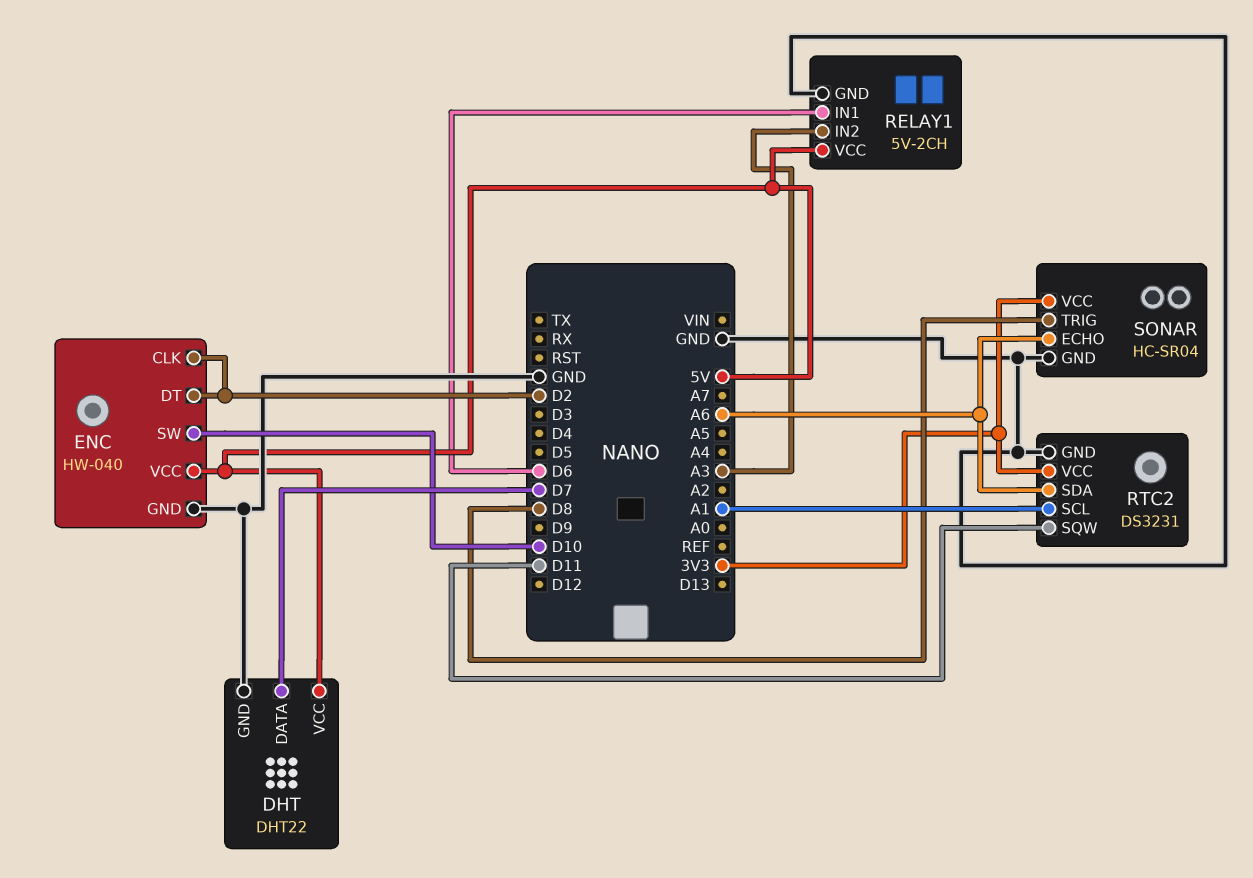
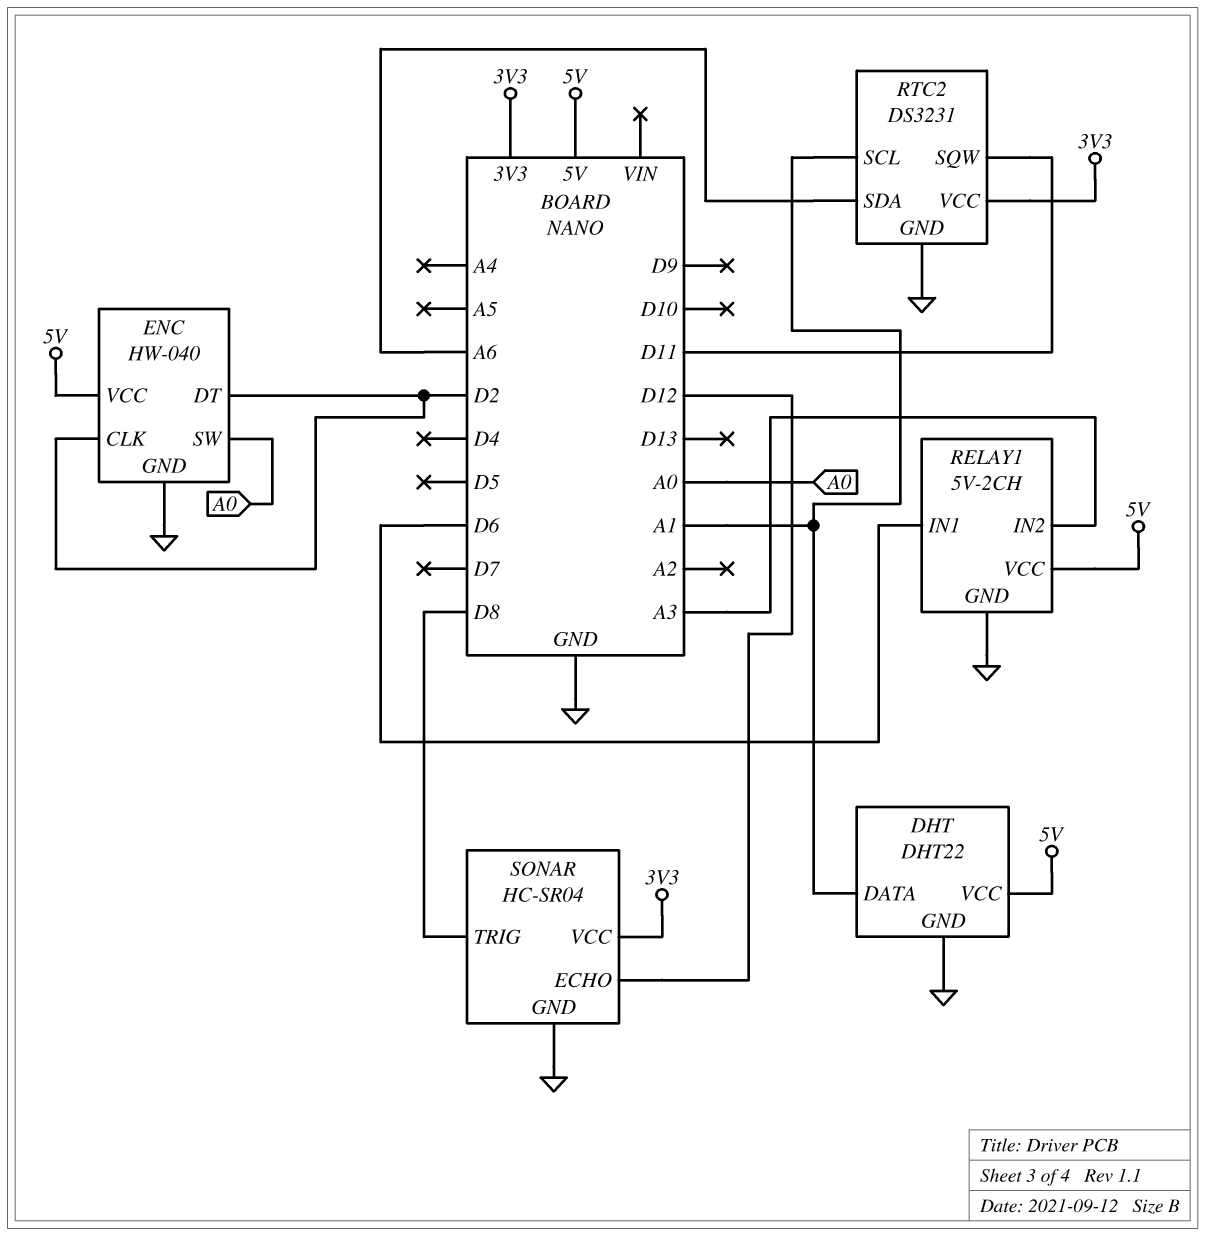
DHT pin DATA: D7 -> A1
ENC pin SW: D10 -> A0
SONAR pin ECHO: A6 -> D12

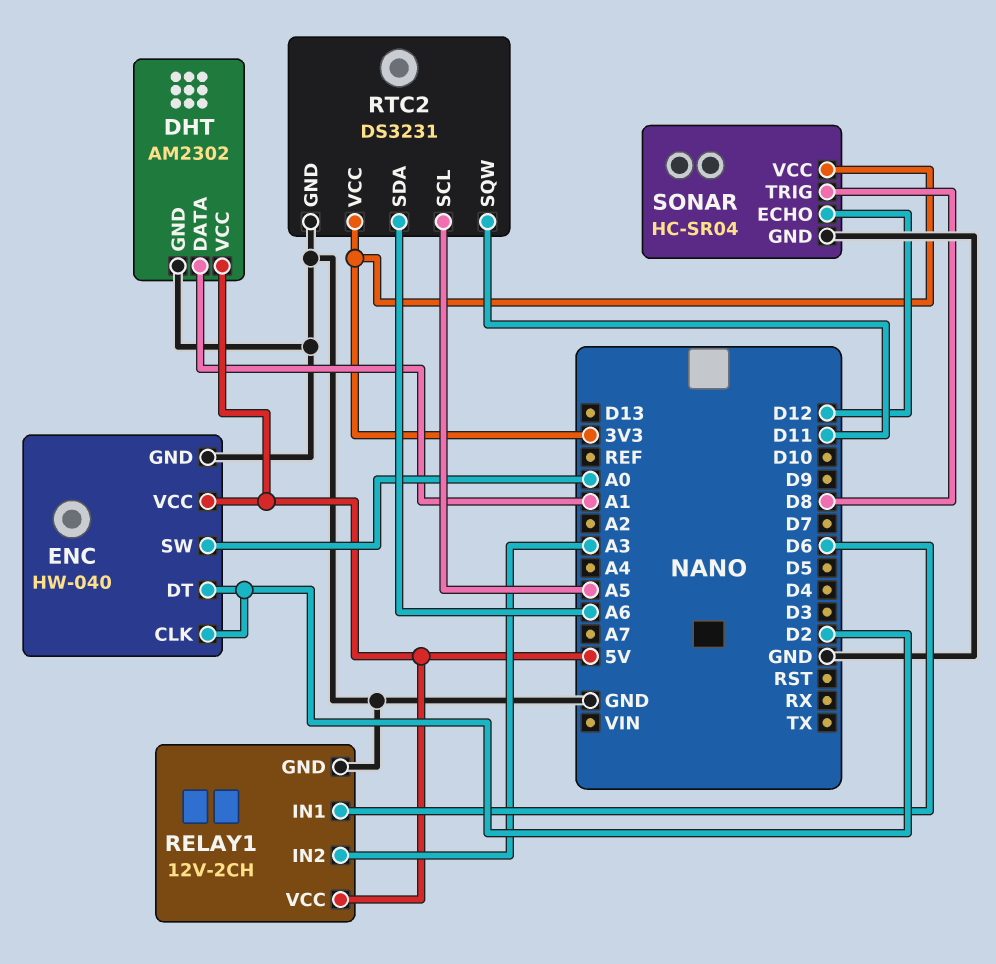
DHT: DHT22 -> AM2302
RELAY1: 5V-2CH -> 12V-2CH
RTC2 pin SCL: A1 -> A5

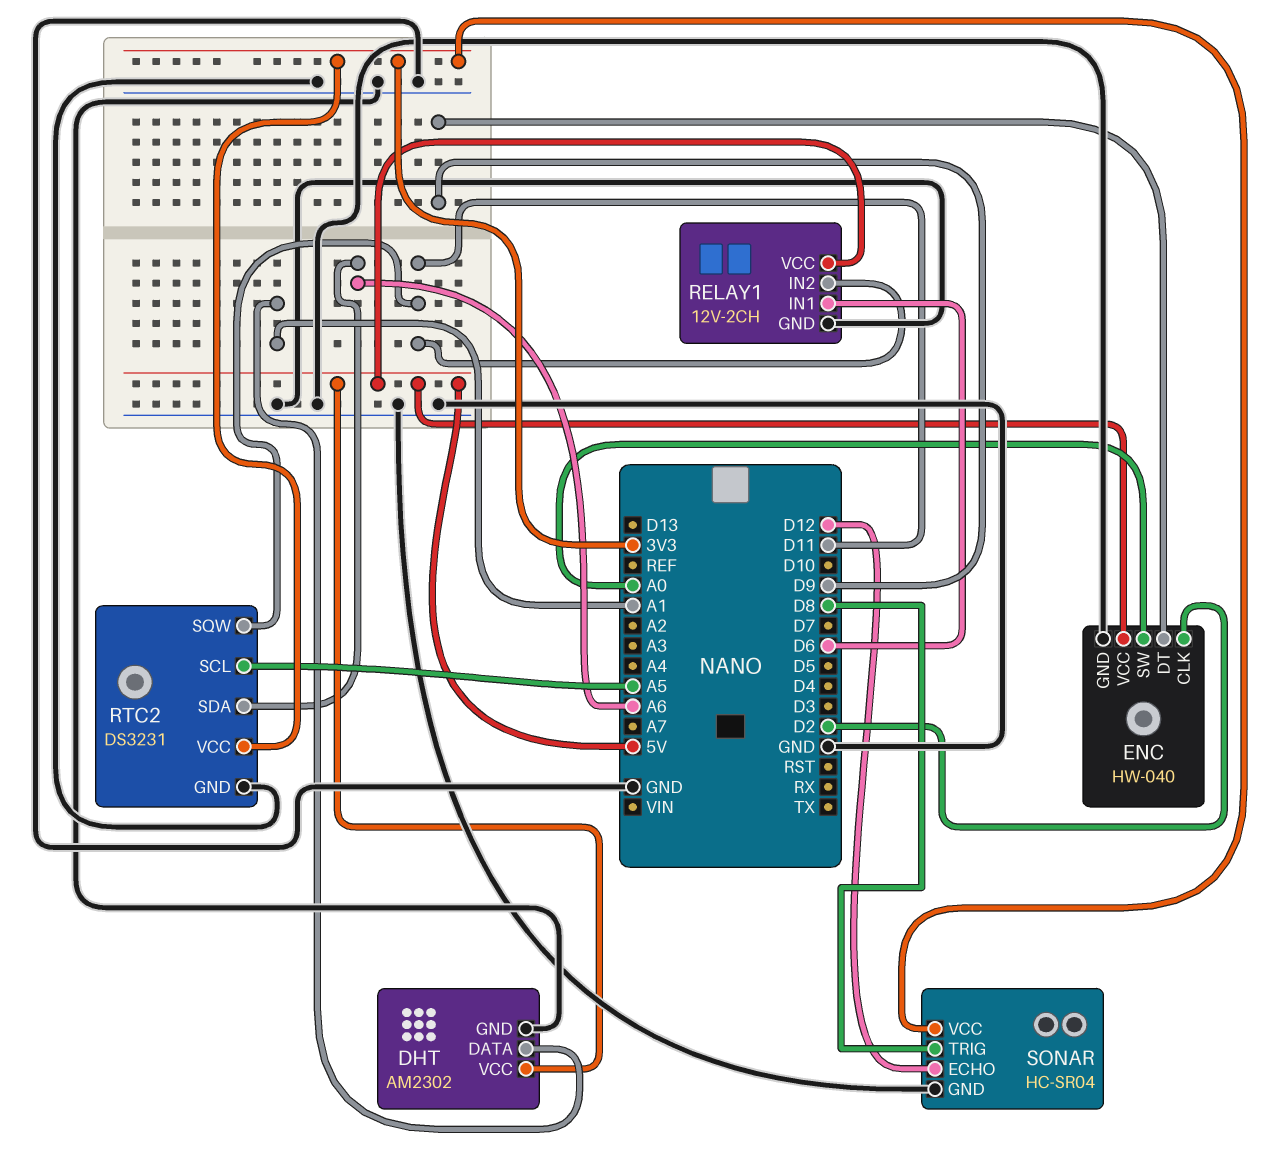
ENC pin DT: D2 -> D9
RELAY1 pin IN2: A3 -> D11

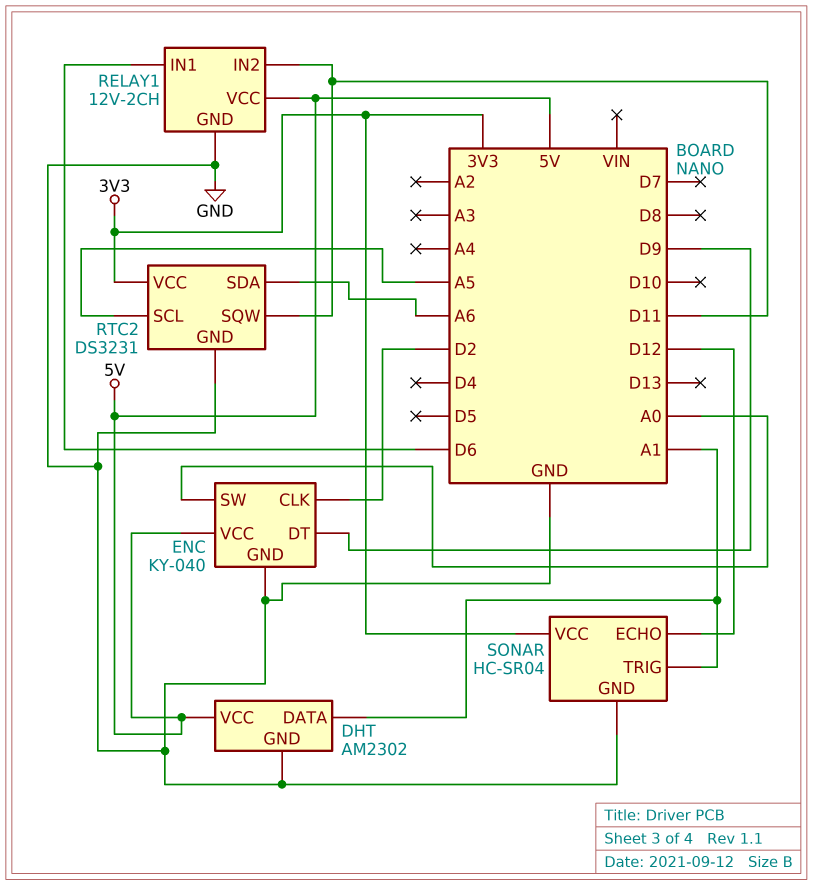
ENC: HW-040 -> KY-040
SONAR pin TRIG: D8 -> A1

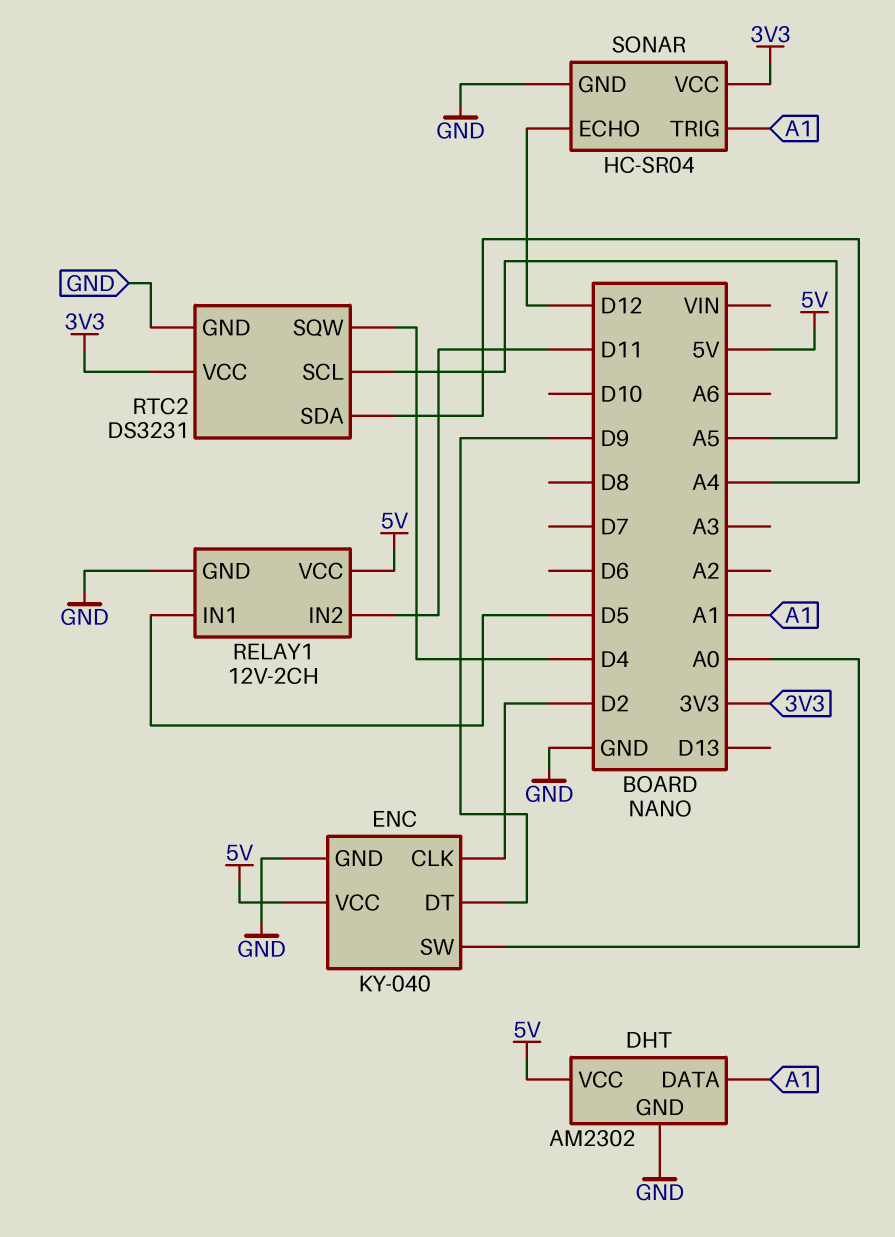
RELAY1 pin IN1: D6 -> D5
RTC2 pin SDA: A6 -> A4
RTC2 pin SQW: D11 -> D4

